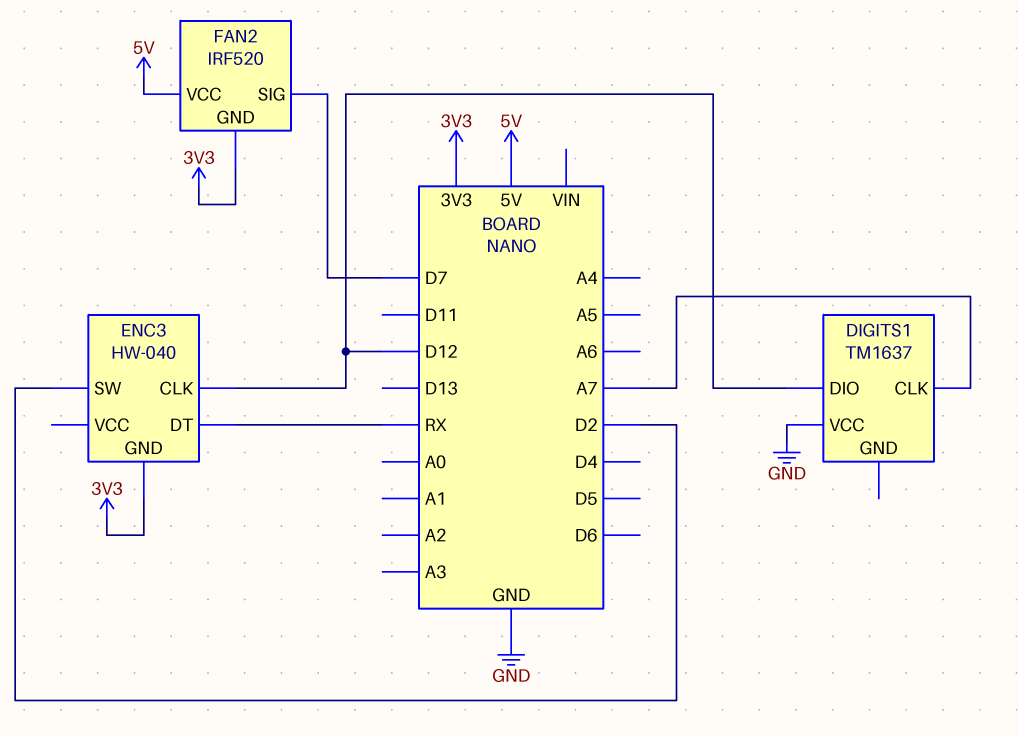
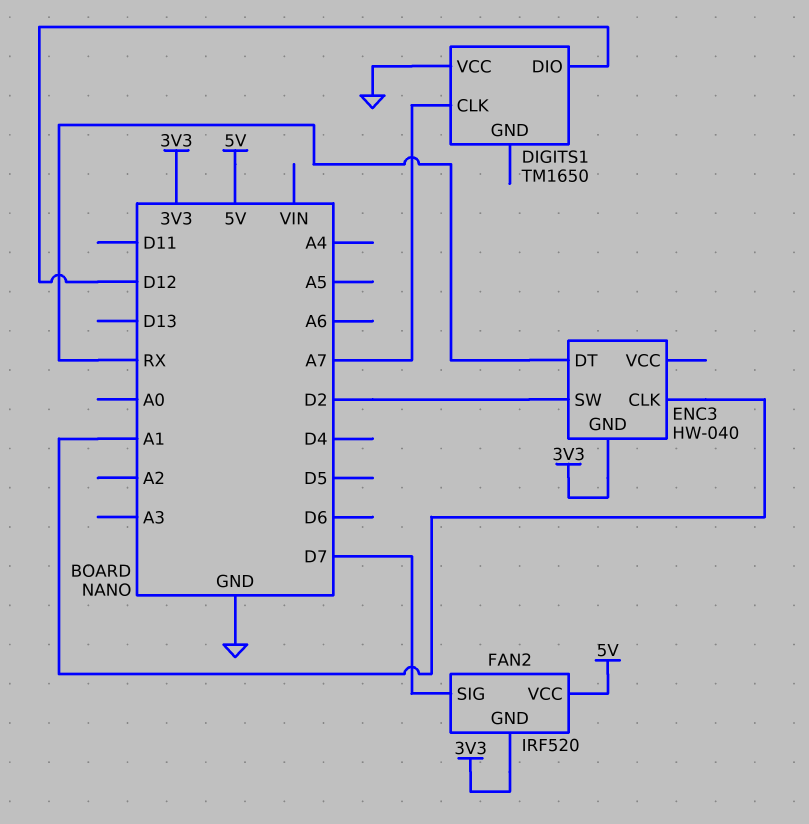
DIGITS1: TM1637 -> TM1650
ENC3 pin CLK: D12 -> A1

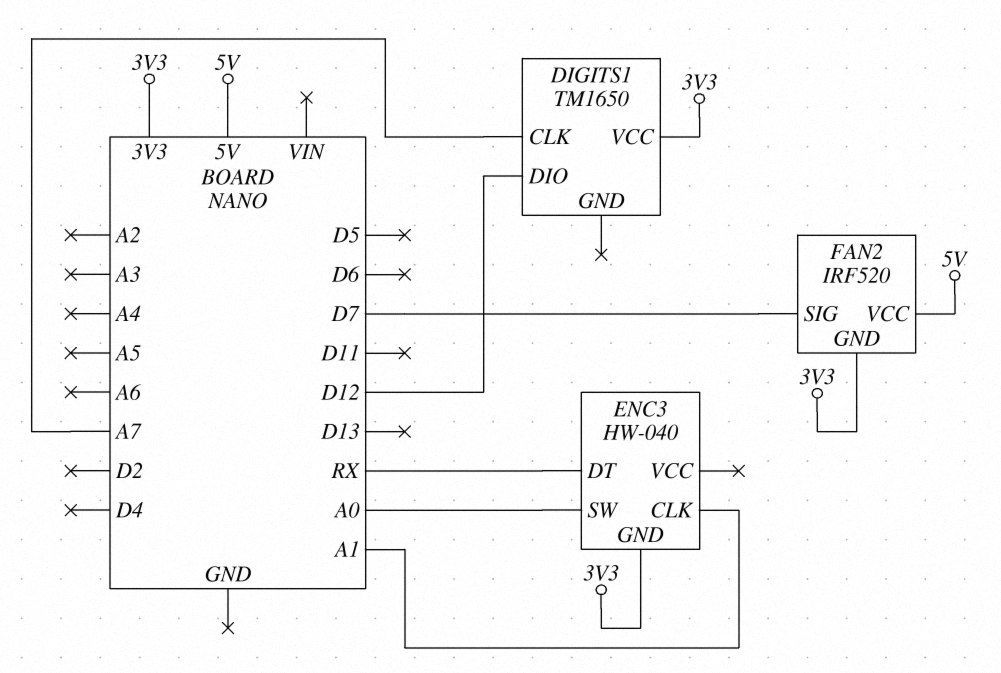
DIGITS1 pin VCC: GND -> 3V3
ENC3 pin SW: D2 -> A0

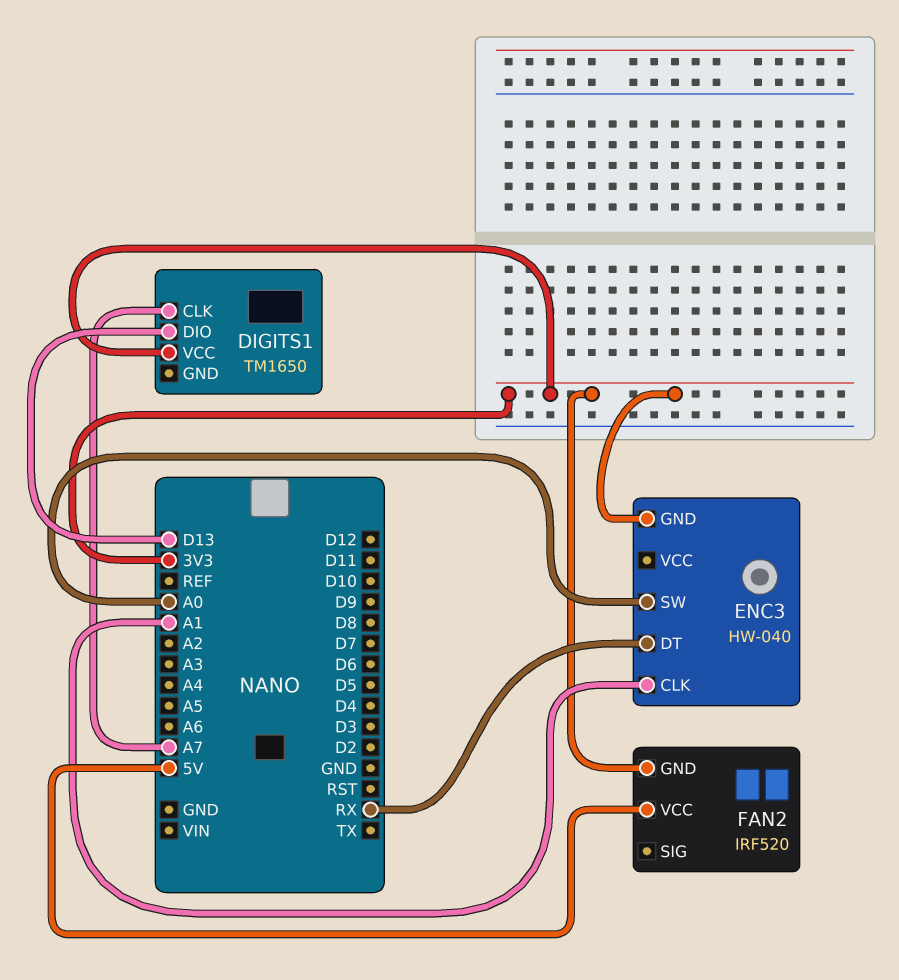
DIGITS1 pin DIO: D12 -> D13
FAN2 pin SIG: D7 -> none

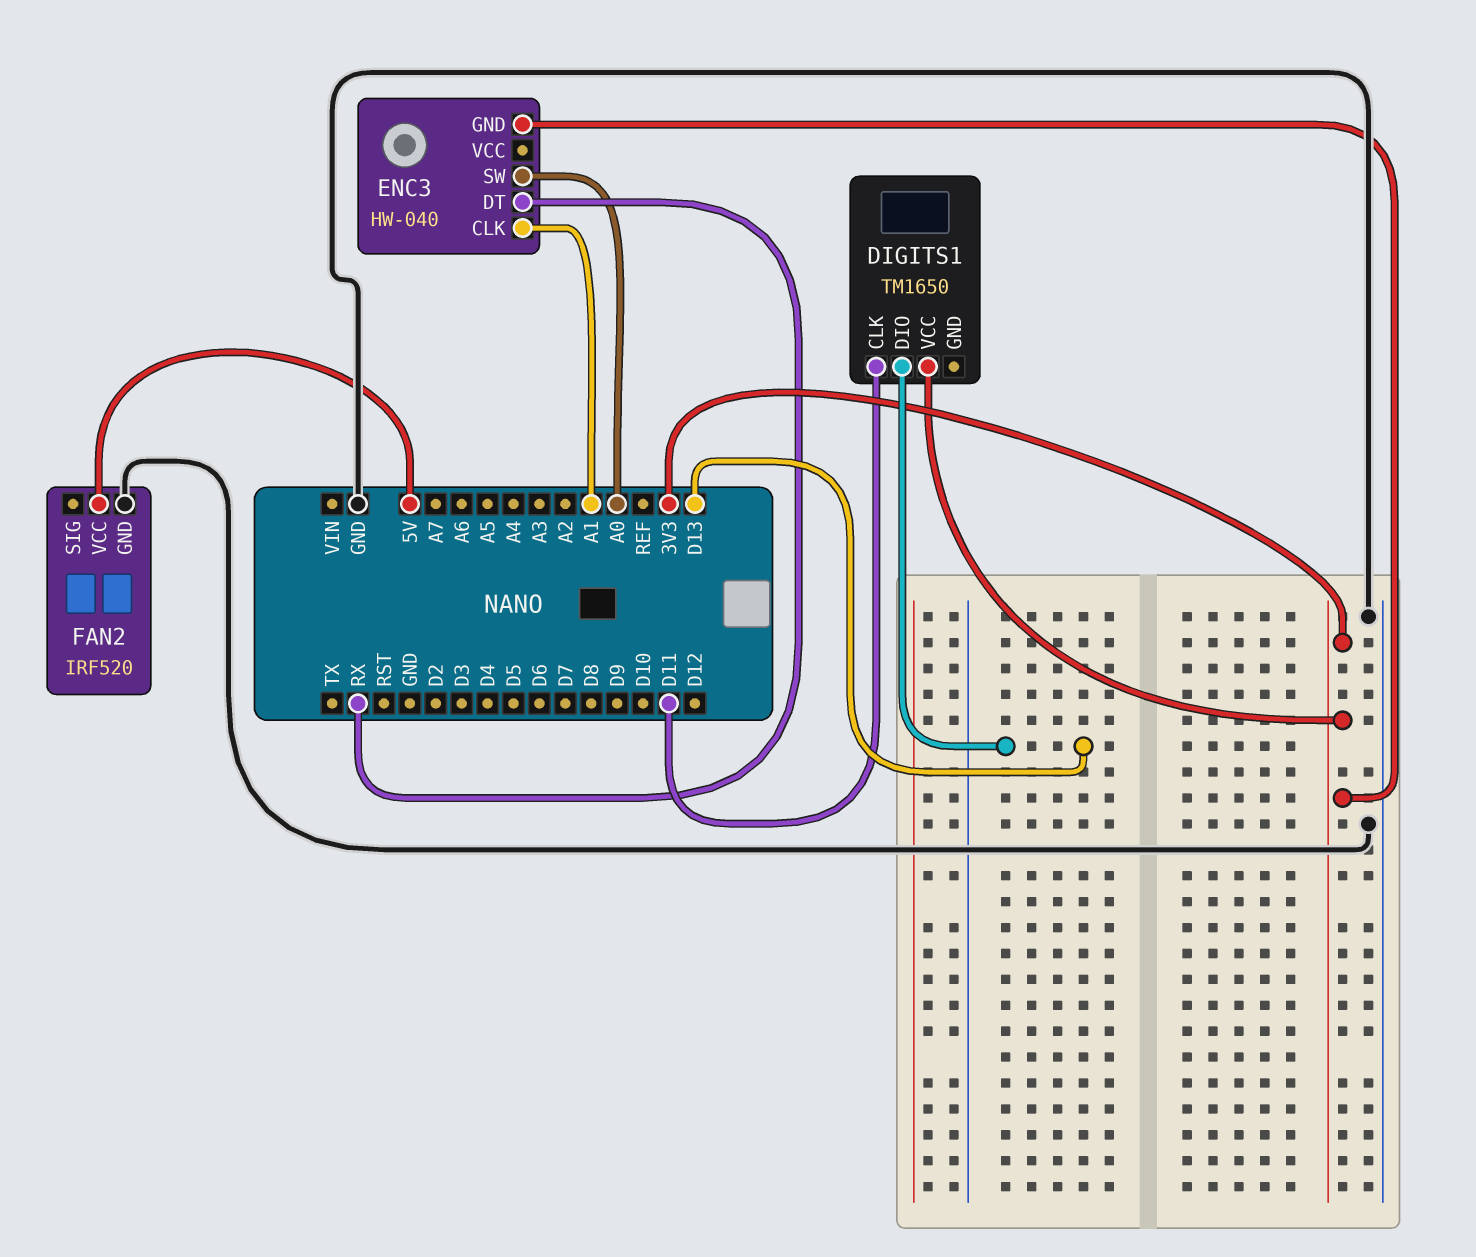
DIGITS1 pin CLK: A7 -> D11
FAN2 pin GND: 3V3 -> GND

